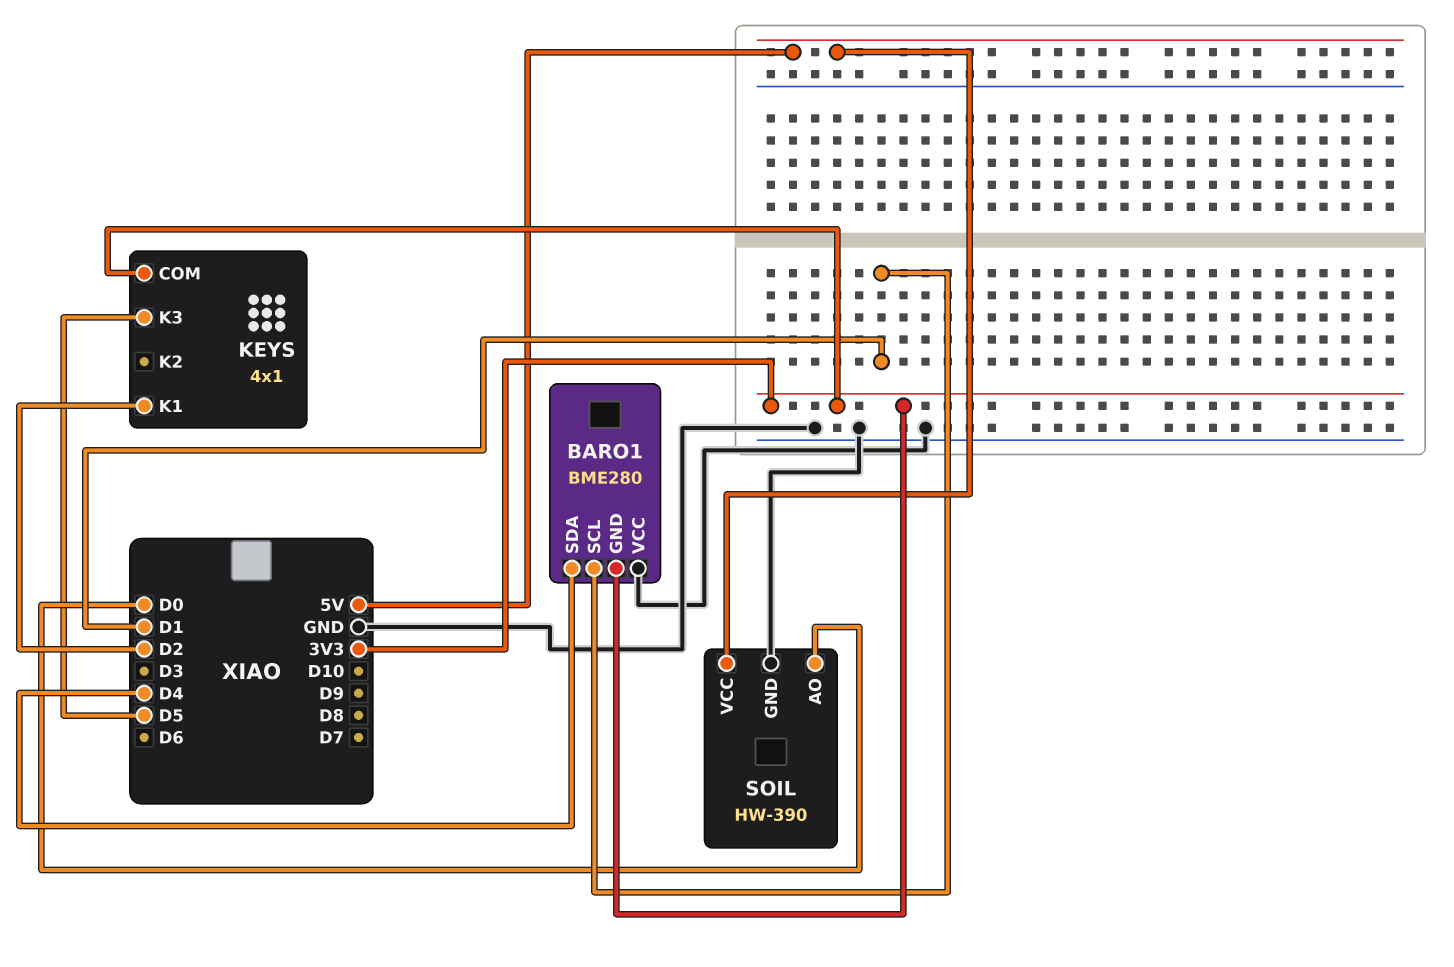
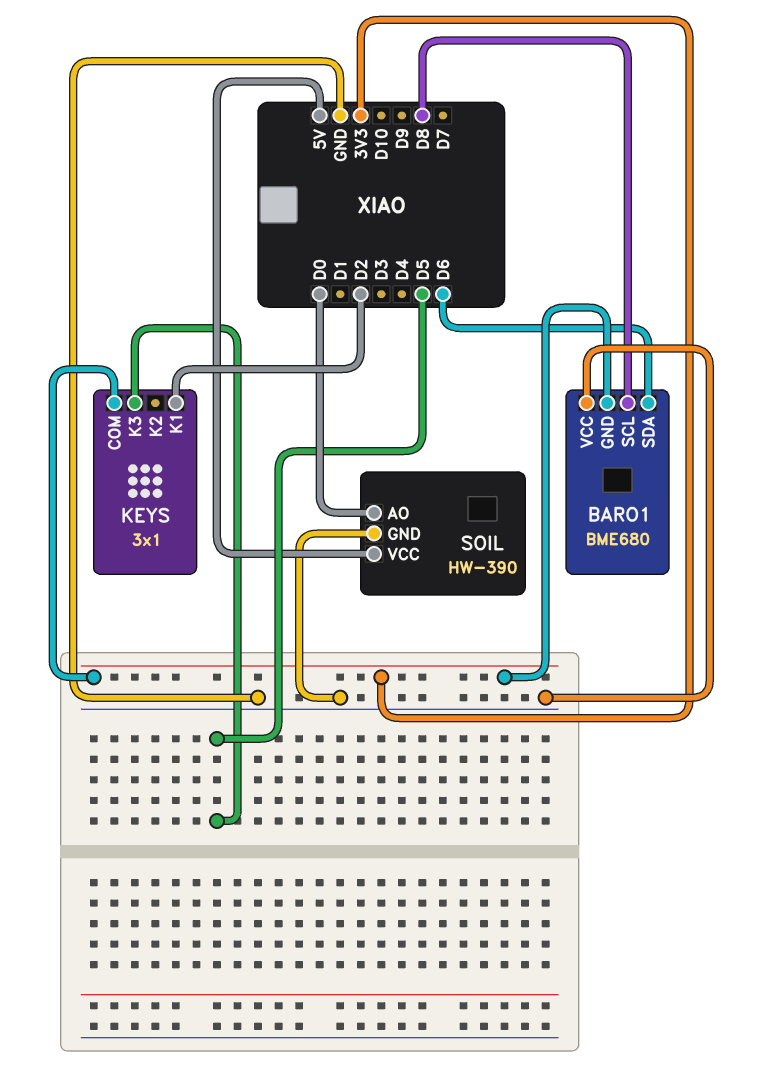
BARO1: BME280 -> BME680
BARO1 pin SCL: D1 -> D8
BARO1 pin SDA: D4 -> D6
KEYS: 4x1 -> 3x1

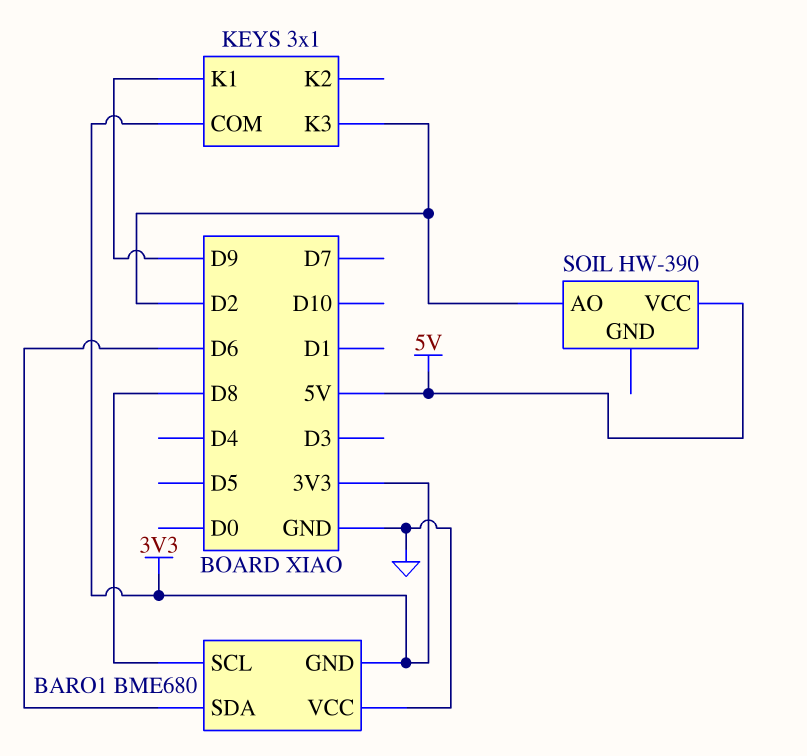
KEYS pin K1: D2 -> D9
KEYS pin K3: D5 -> D2
SOIL pin AO: D0 -> D2
SOIL pin GND: GND -> none

